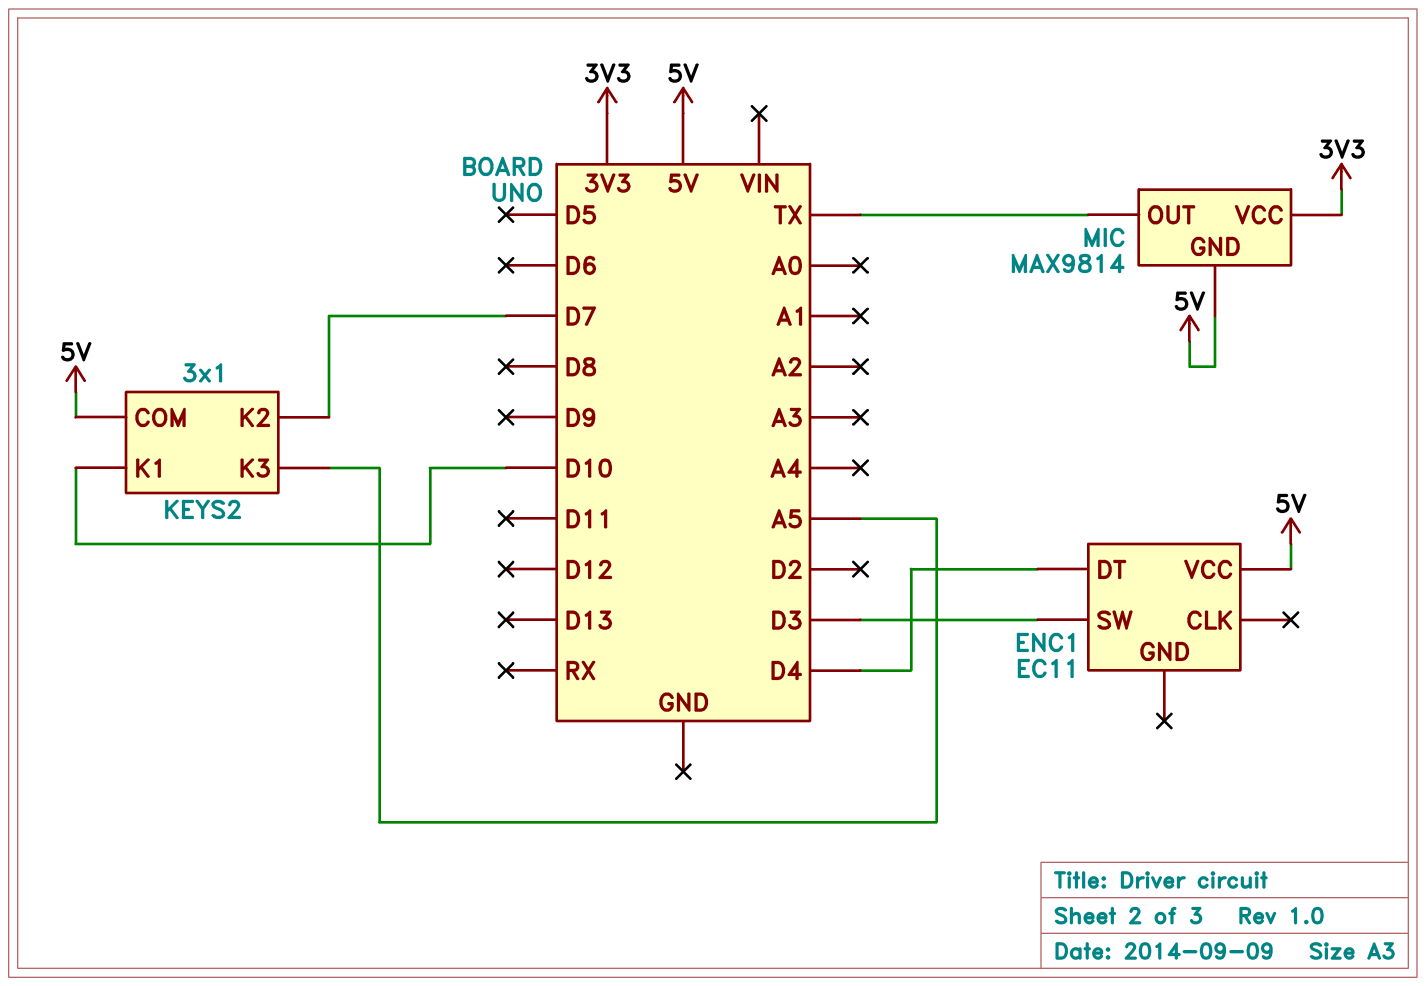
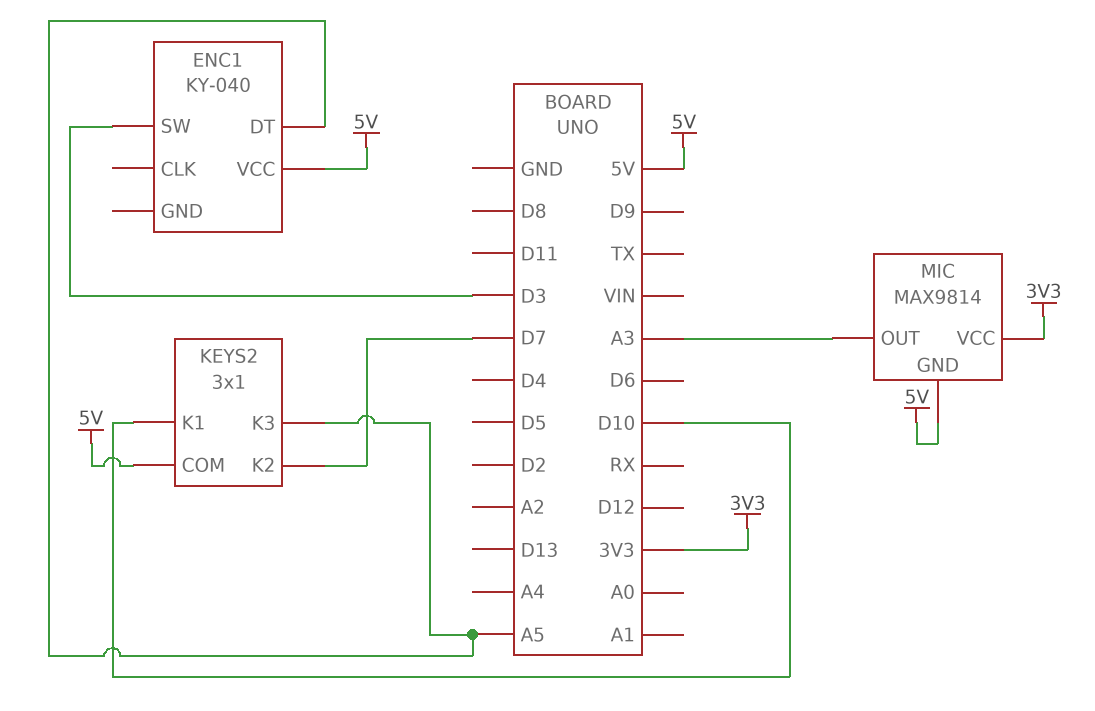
ENC1: EC11 -> KY-040
ENC1 pin DT: D4 -> A5
MIC pin OUT: TX -> A3

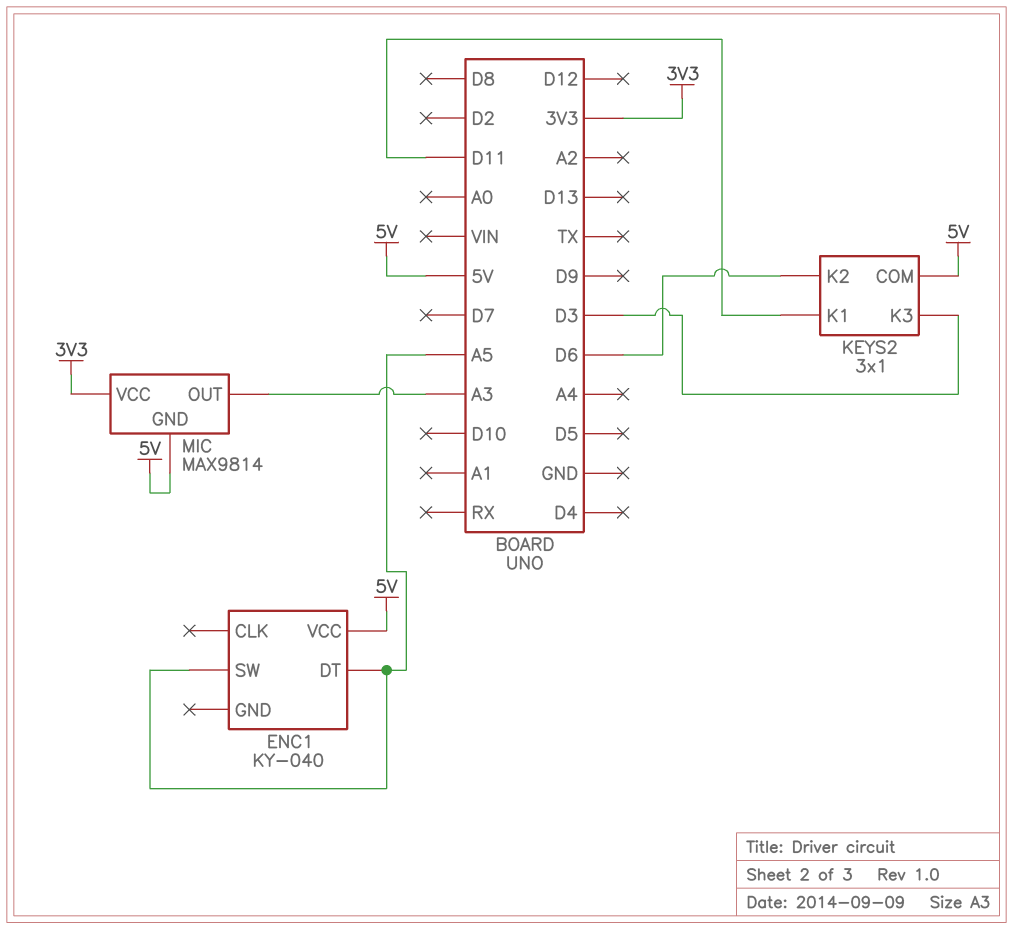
ENC1 pin SW: D3 -> A5
KEYS2 pin K1: D10 -> D11
KEYS2 pin K2: D7 -> D6
KEYS2 pin K3: A5 -> D3

